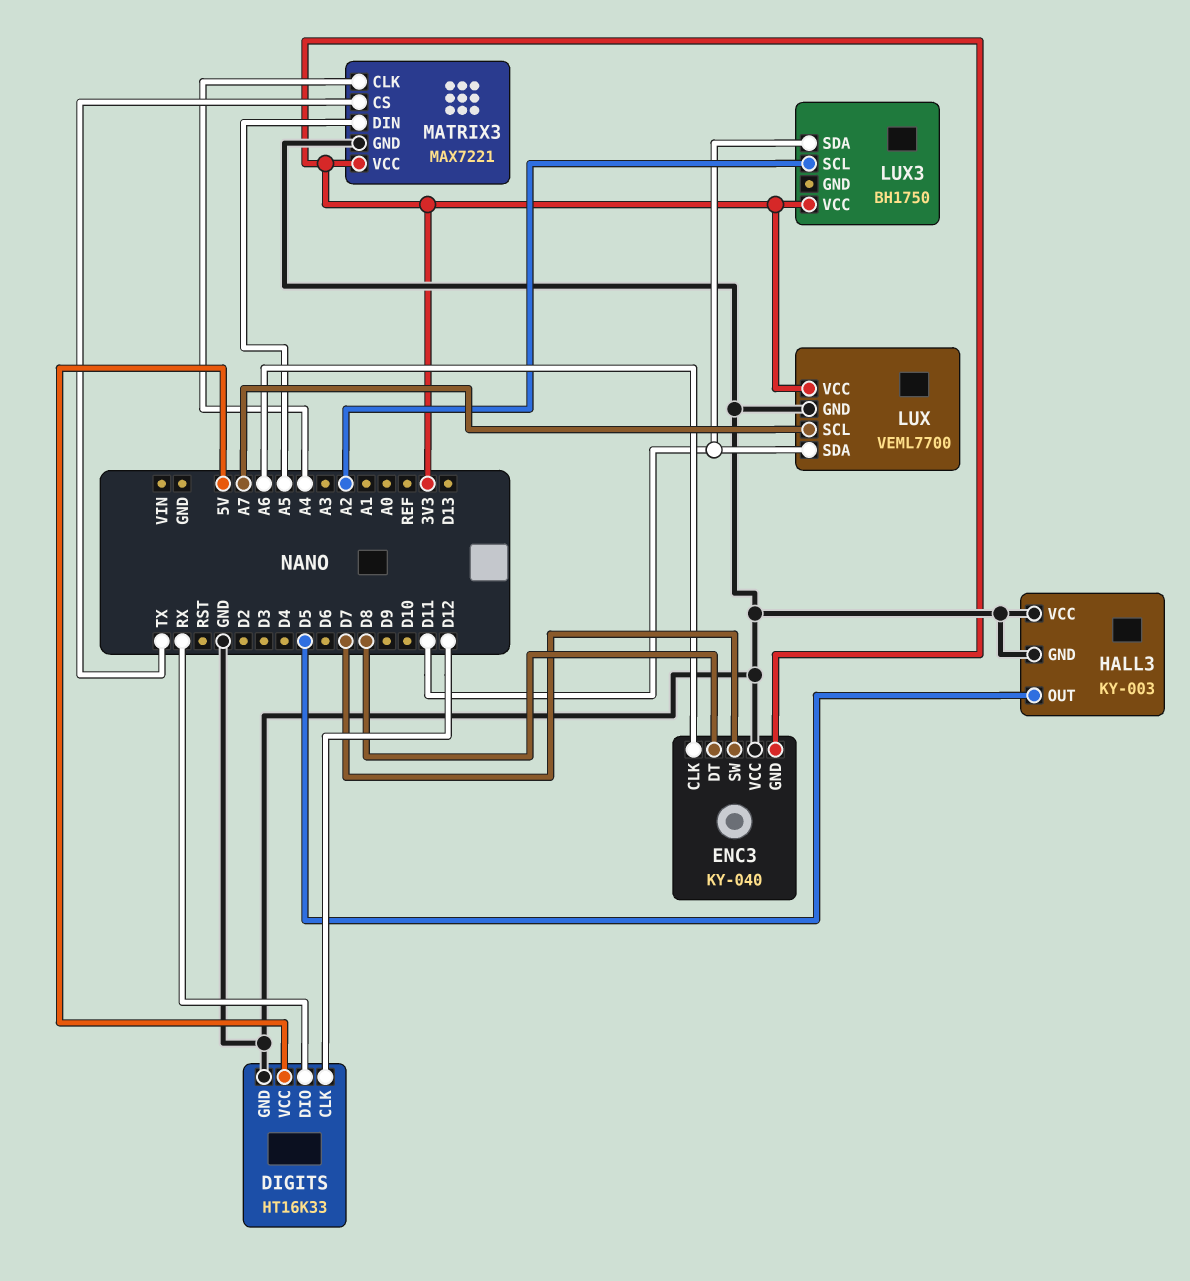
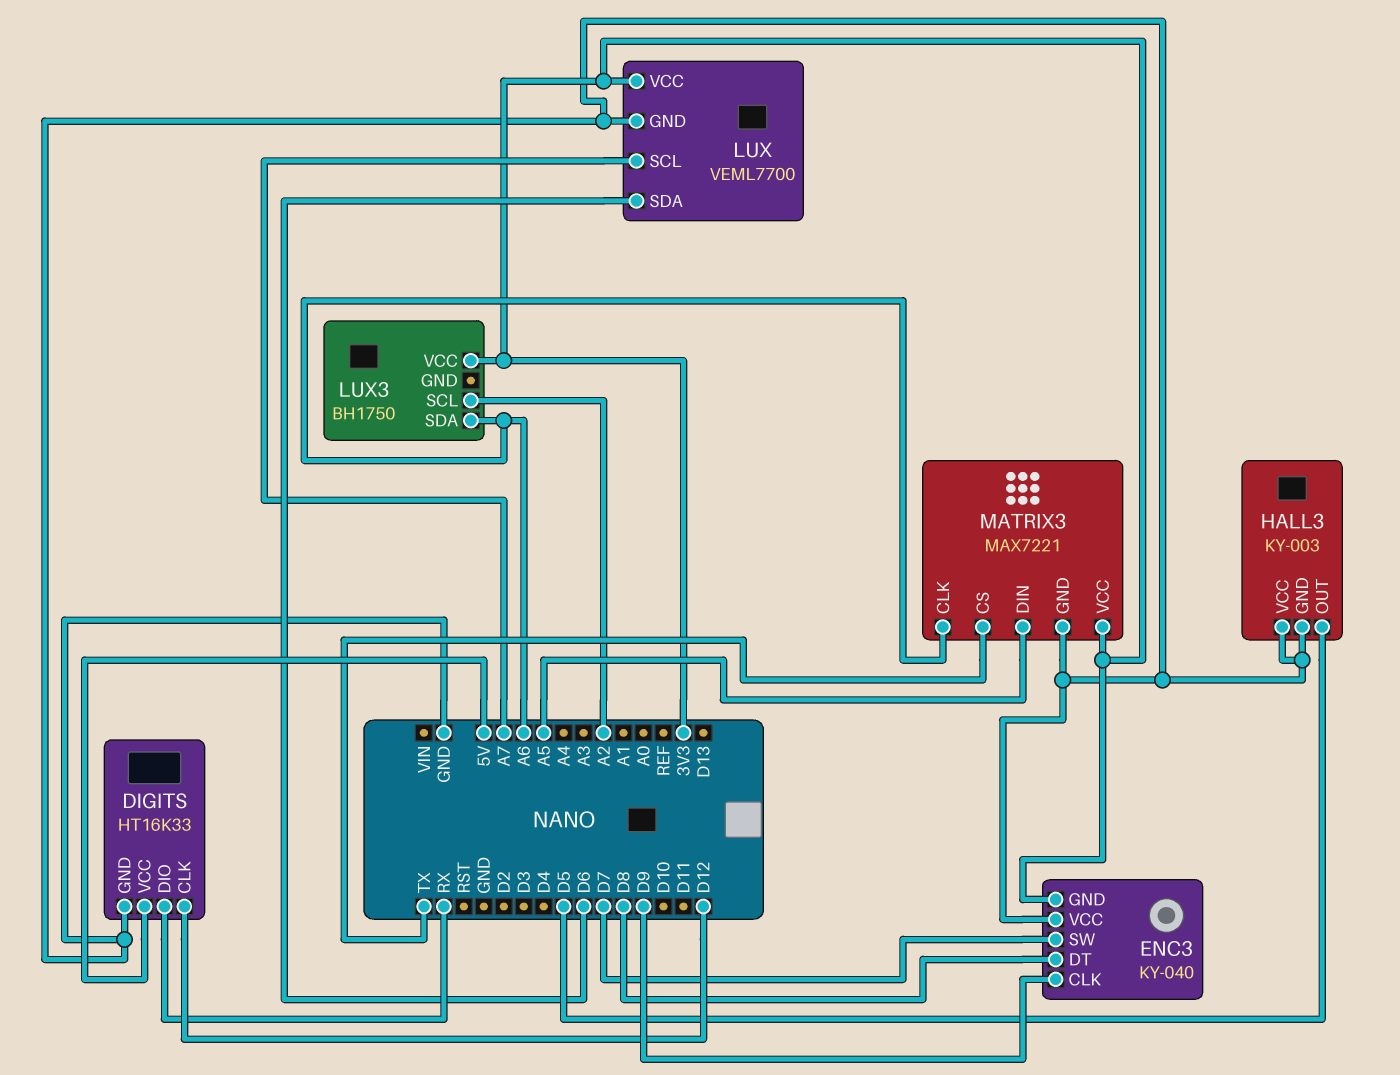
ENC3 pin CLK: A6 -> D9
LUX pin SDA: D11 -> D6
LUX3 pin SDA: D11 -> A6
MATRIX3 pin CLK: A4 -> A6

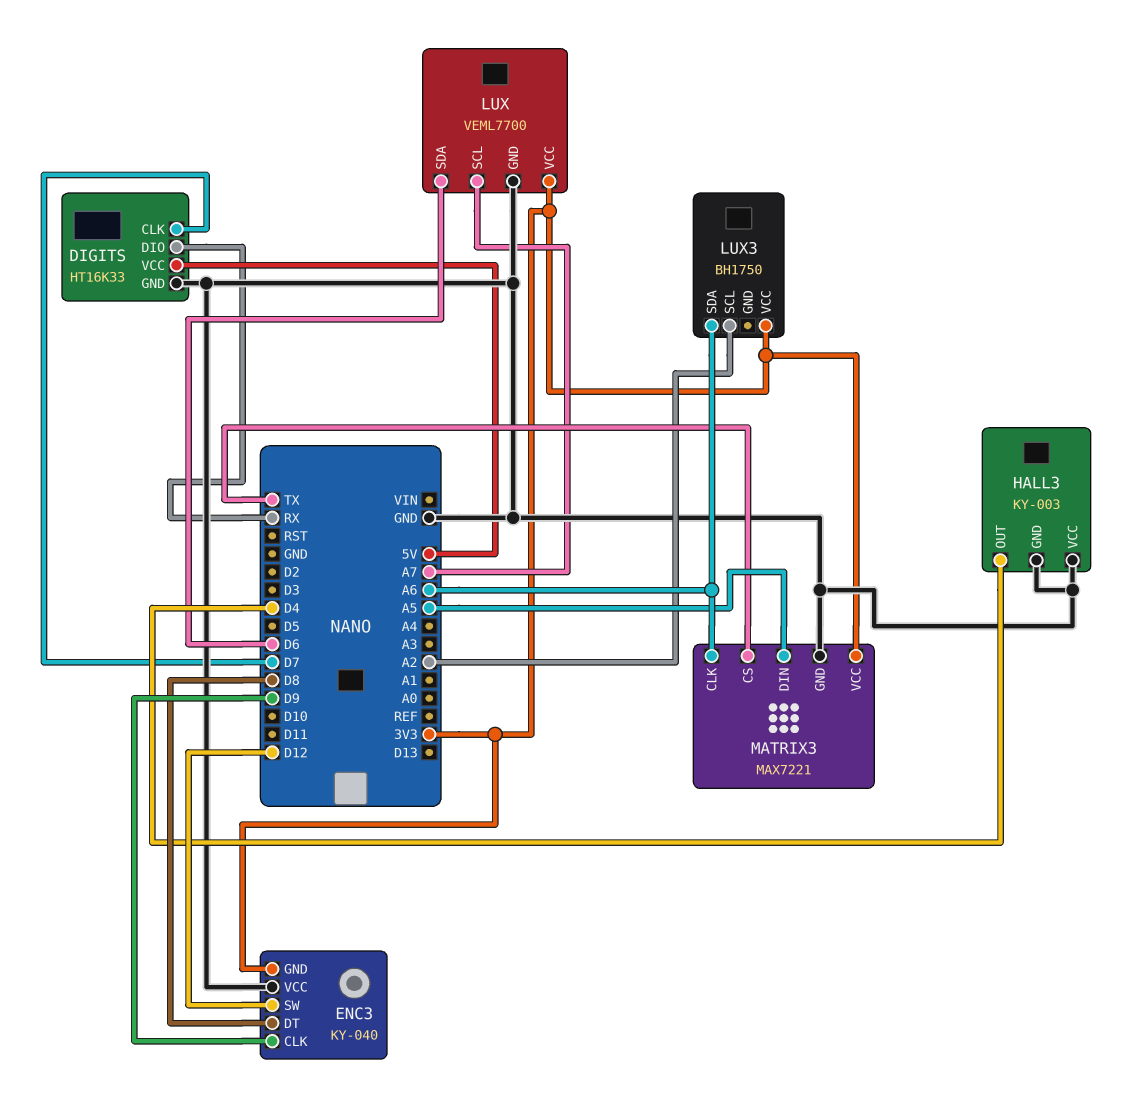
DIGITS pin CLK: D12 -> D7
ENC3 pin SW: D7 -> D12
HALL3 pin OUT: D5 -> D4

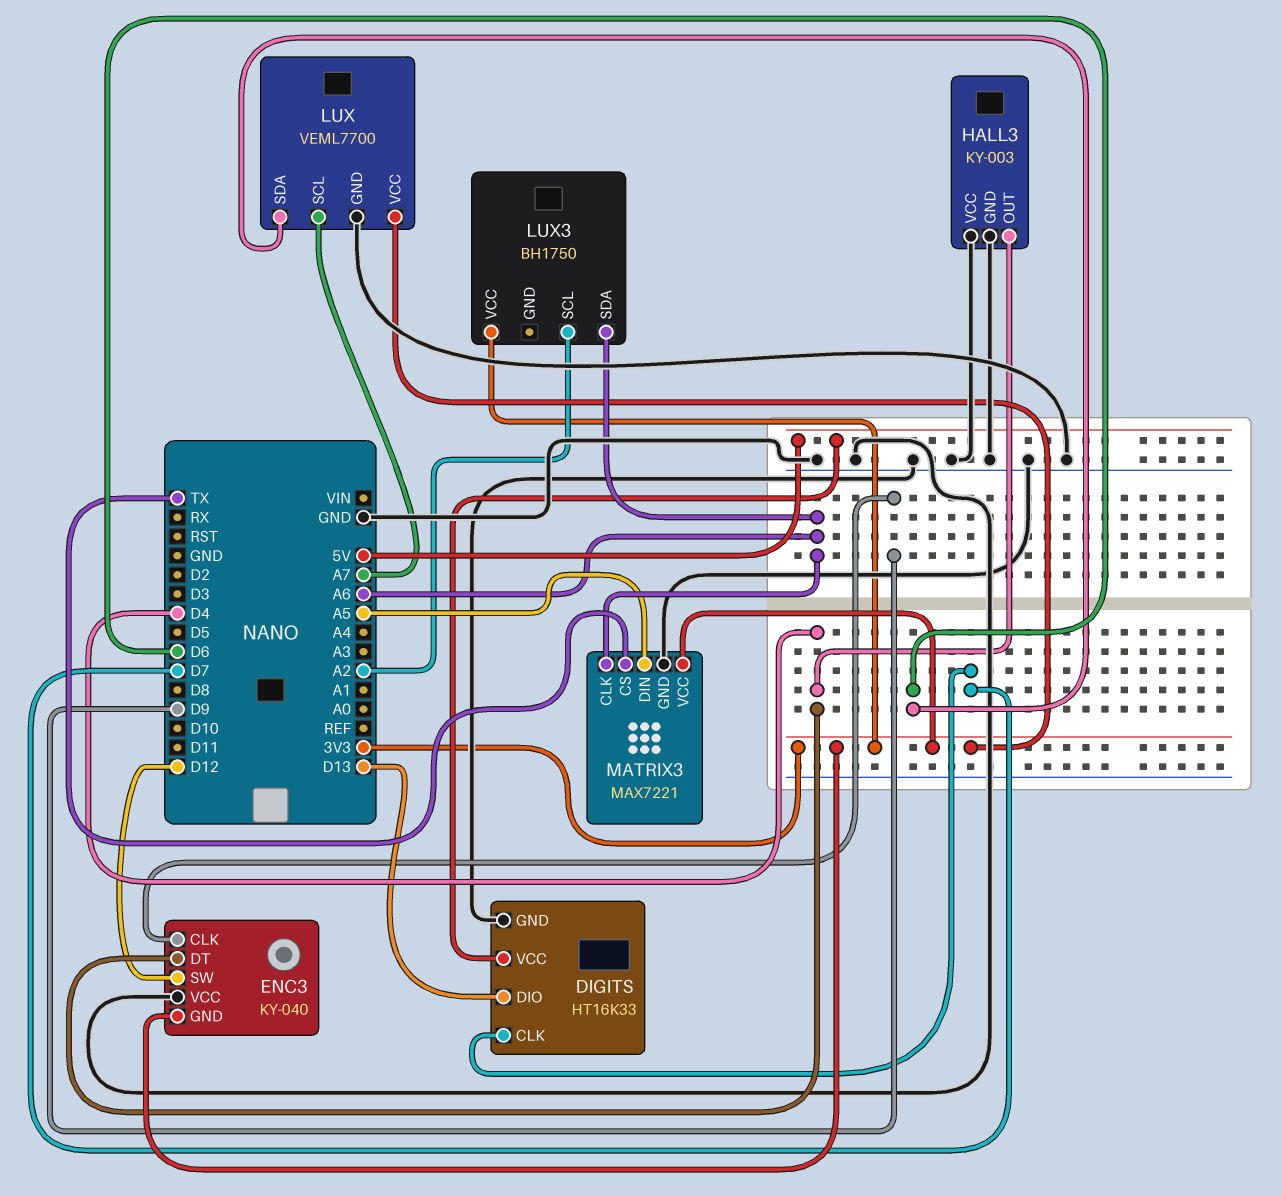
DIGITS pin DIO: RX -> D13
ENC3 pin DT: D8 -> D4

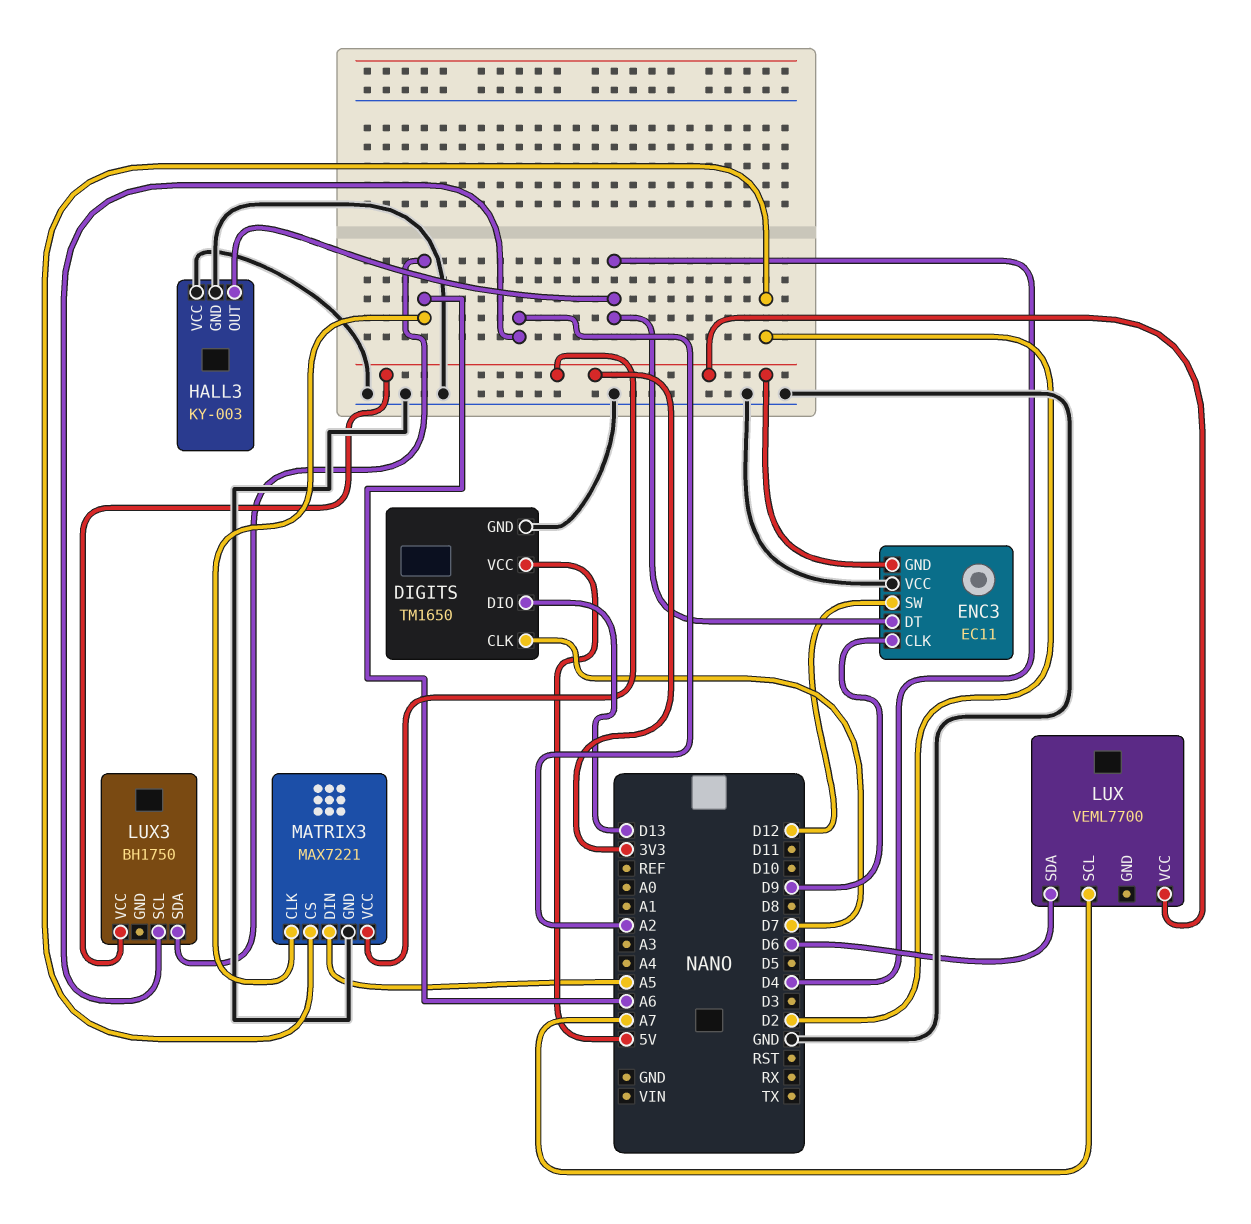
DIGITS: HT16K33 -> TM1650
ENC3: KY-040 -> EC11
LUX pin GND: GND -> none
MATRIX3 pin CS: TX -> D2

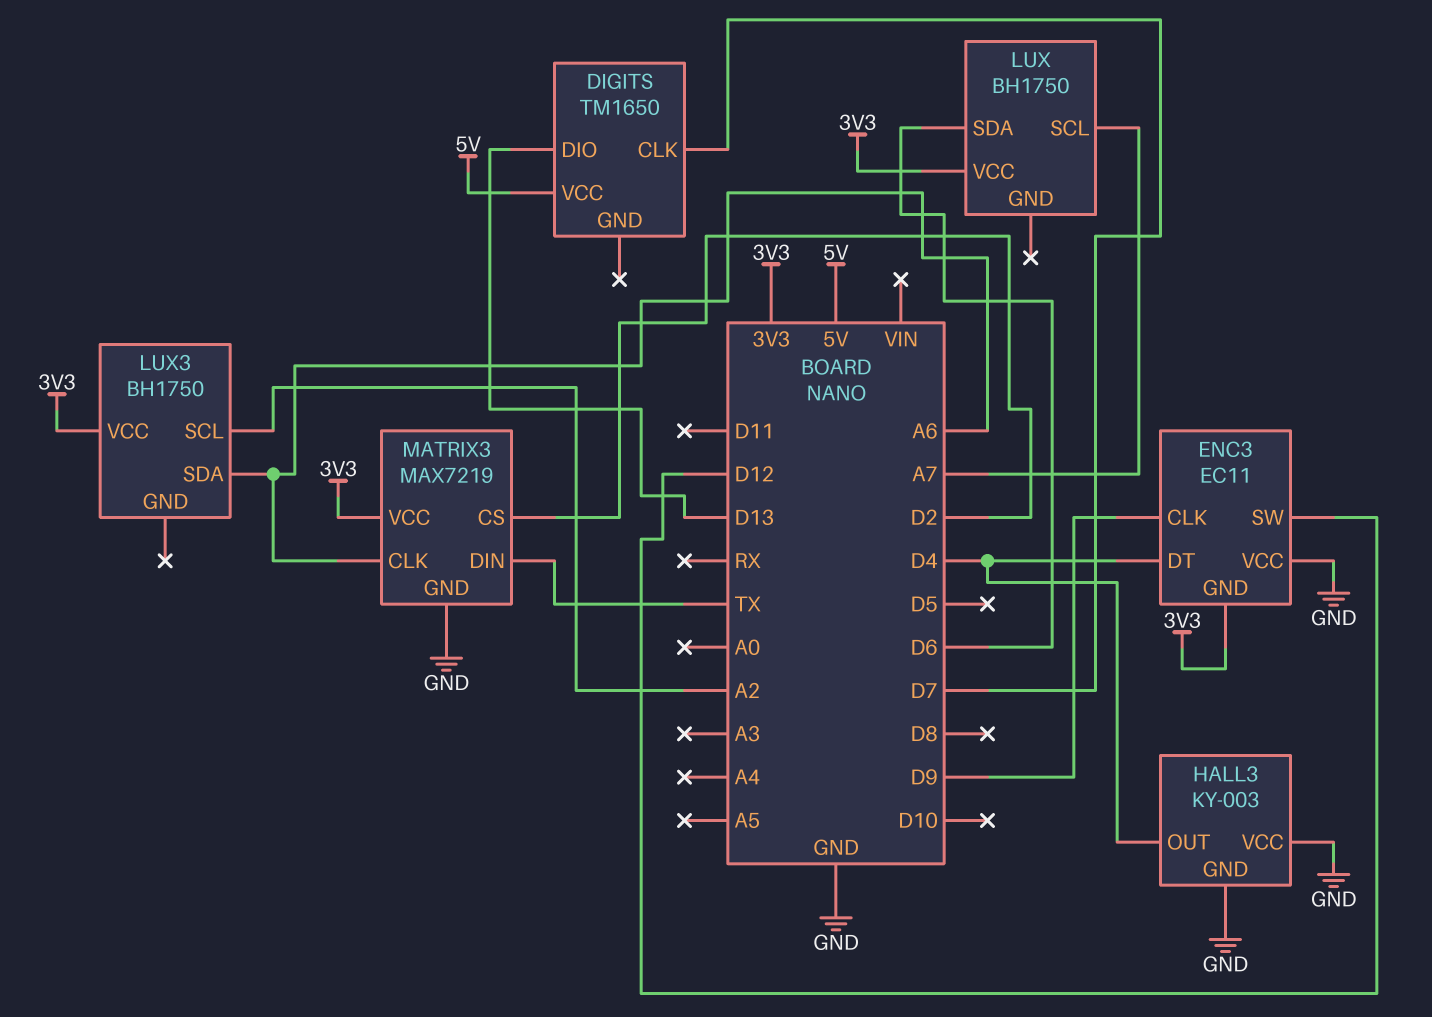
DIGITS pin GND: GND -> none
LUX: VEML7700 -> BH1750
MATRIX3: MAX7221 -> MAX7219
MATRIX3 pin DIN: A5 -> TX

